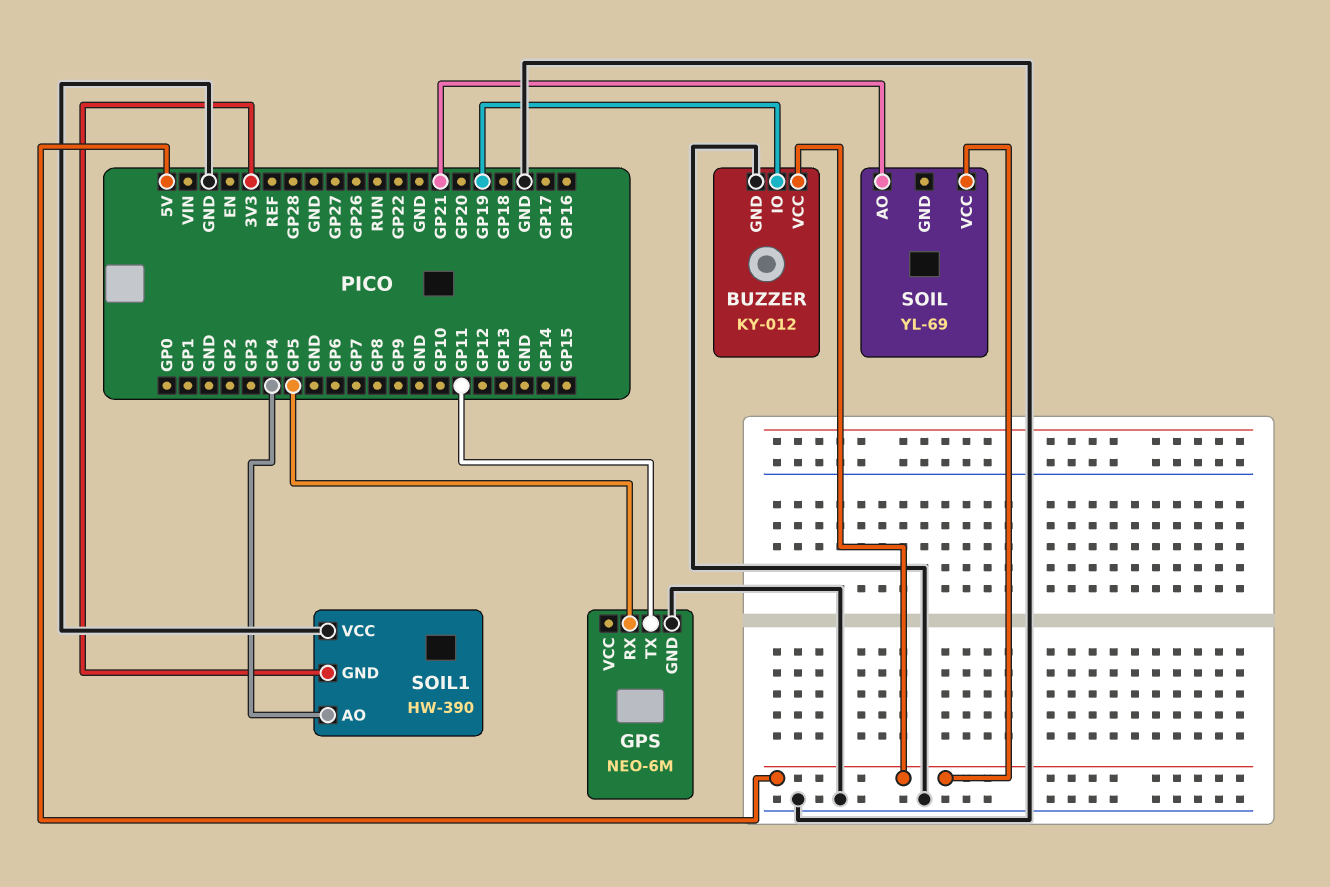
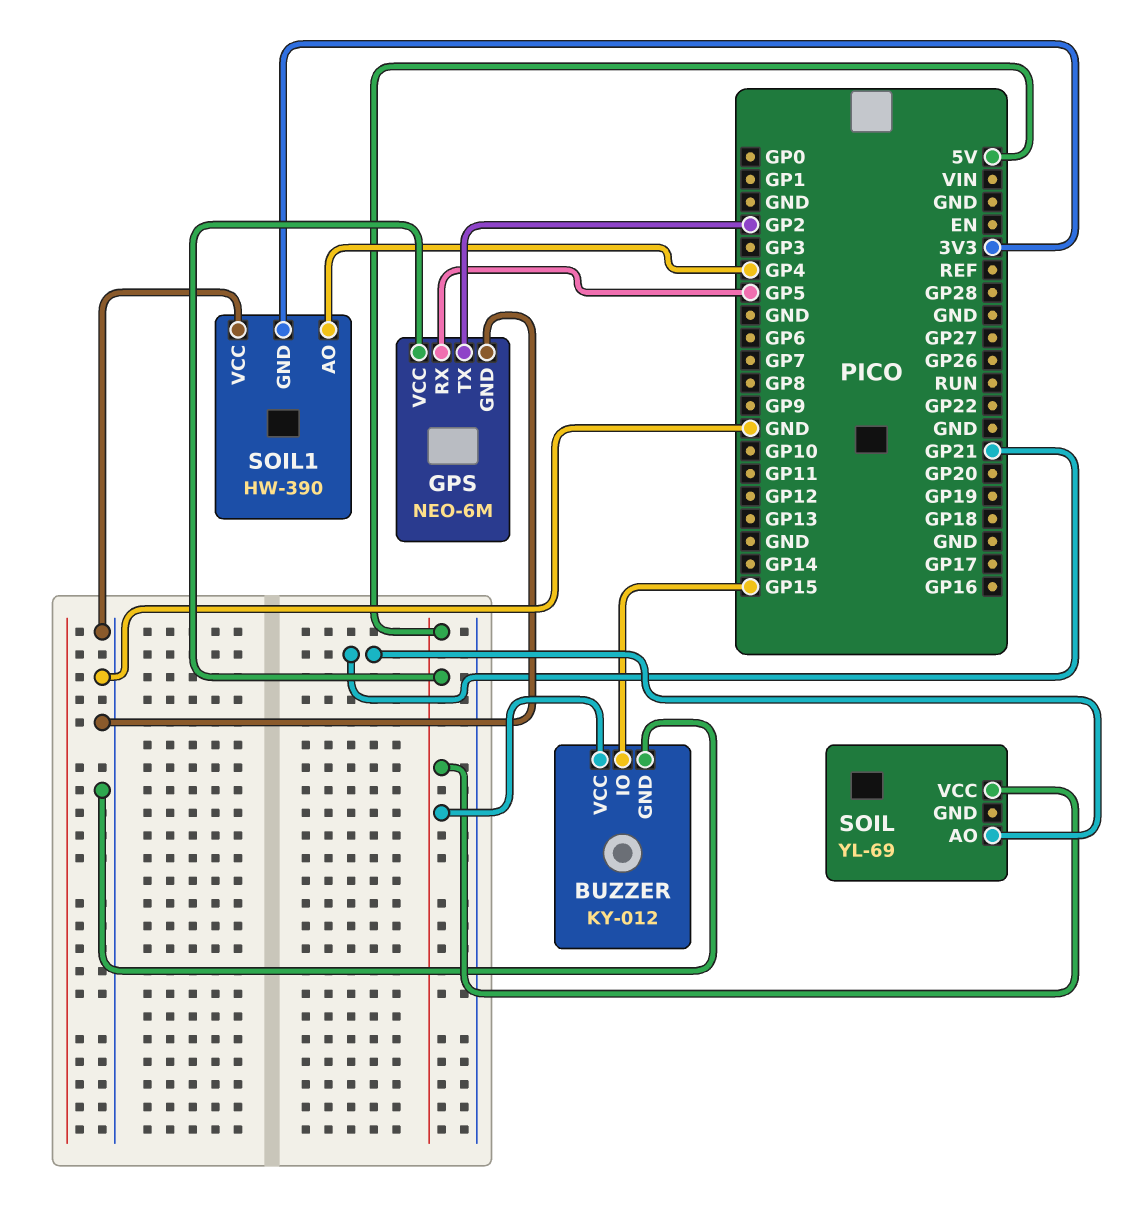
BUZZER pin IO: GP19 -> GP15
GPS pin TX: GP11 -> GP2
GPS pin VCC: none -> 5V

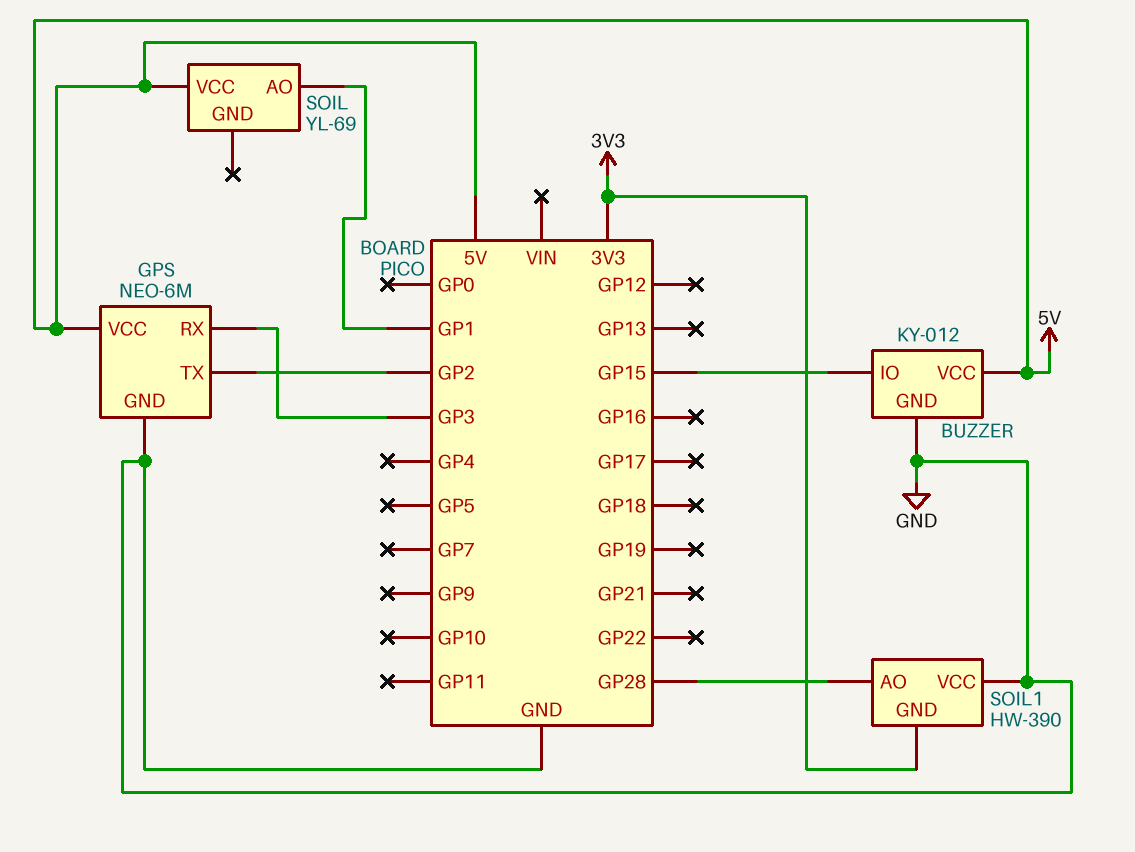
GPS pin RX: GP5 -> GP3
SOIL pin AO: GP21 -> GP1
SOIL1 pin AO: GP4 -> GP28

